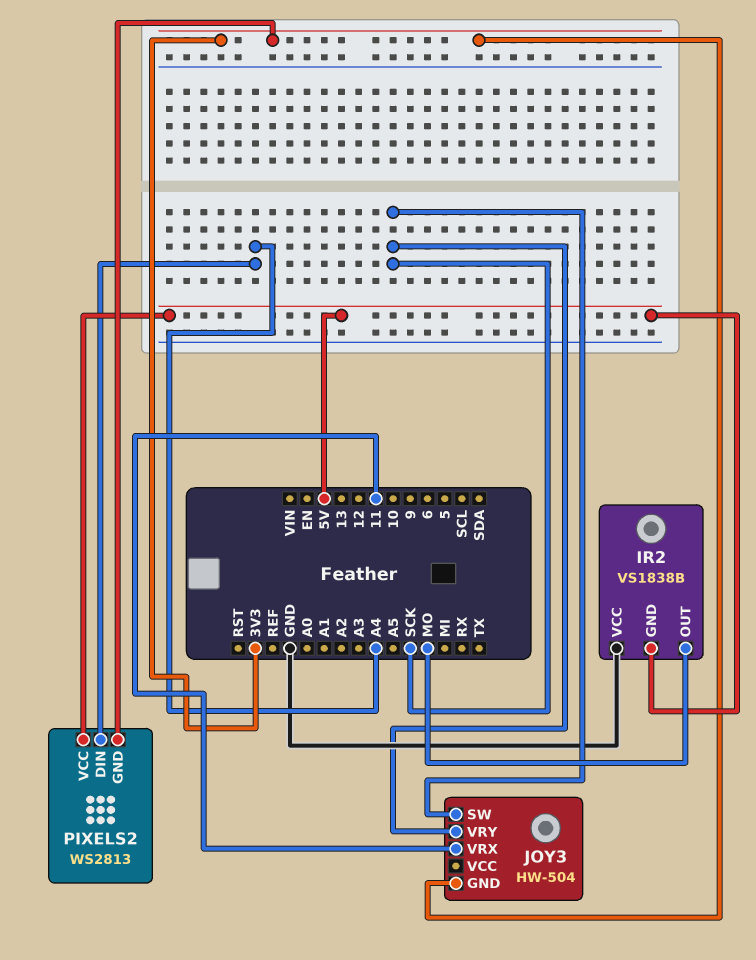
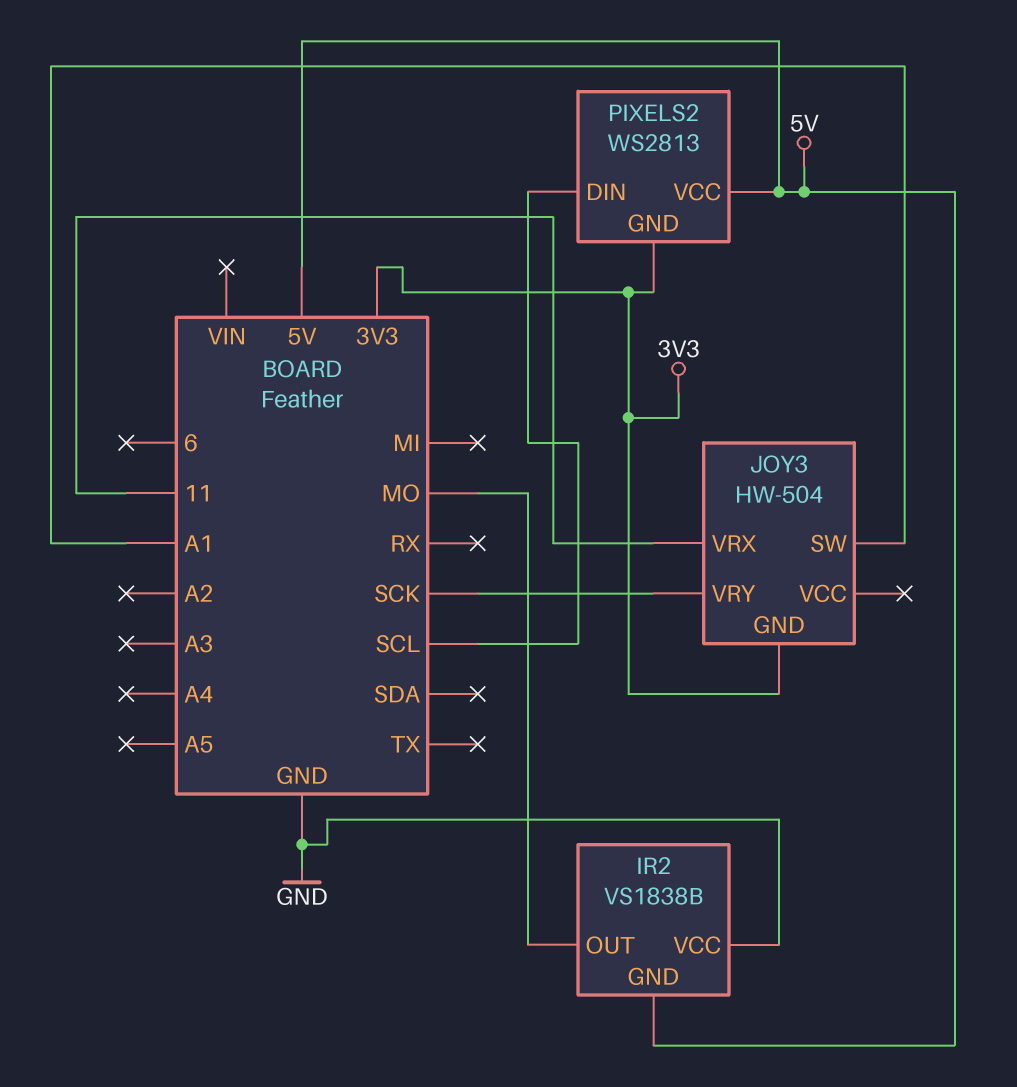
JOY3 pin SW: SCK -> A1
PIXELS2 pin DIN: A4 -> SCL

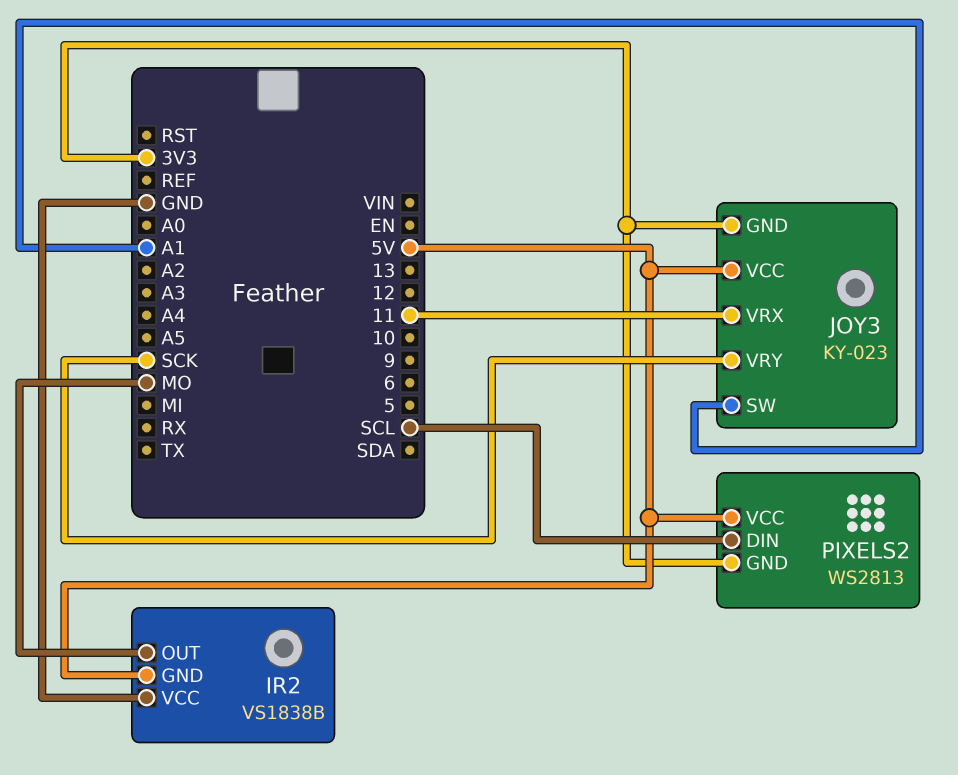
JOY3: HW-504 -> KY-023
JOY3 pin VCC: none -> 5V

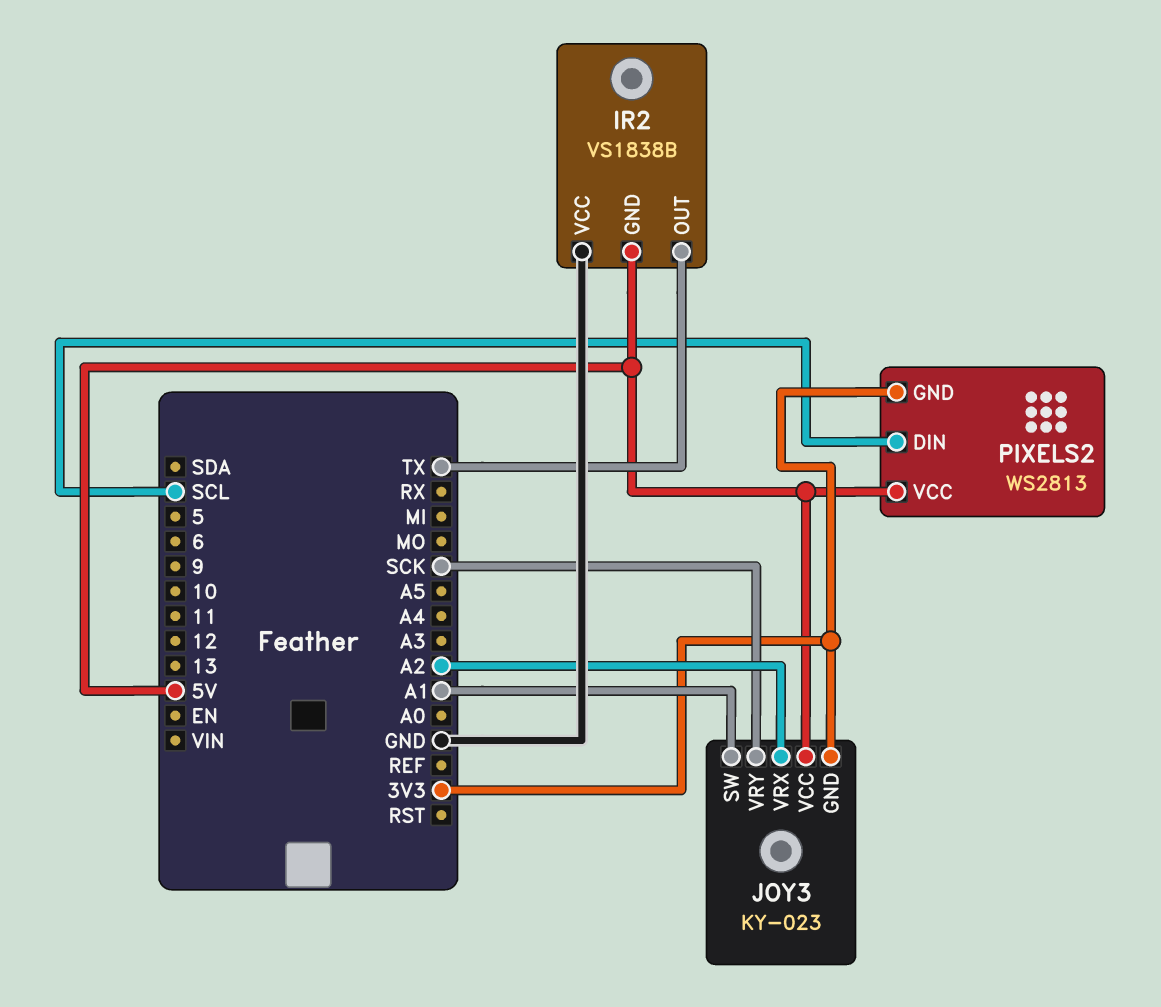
IR2 pin OUT: MO -> TX
JOY3 pin VRX: 11 -> A2

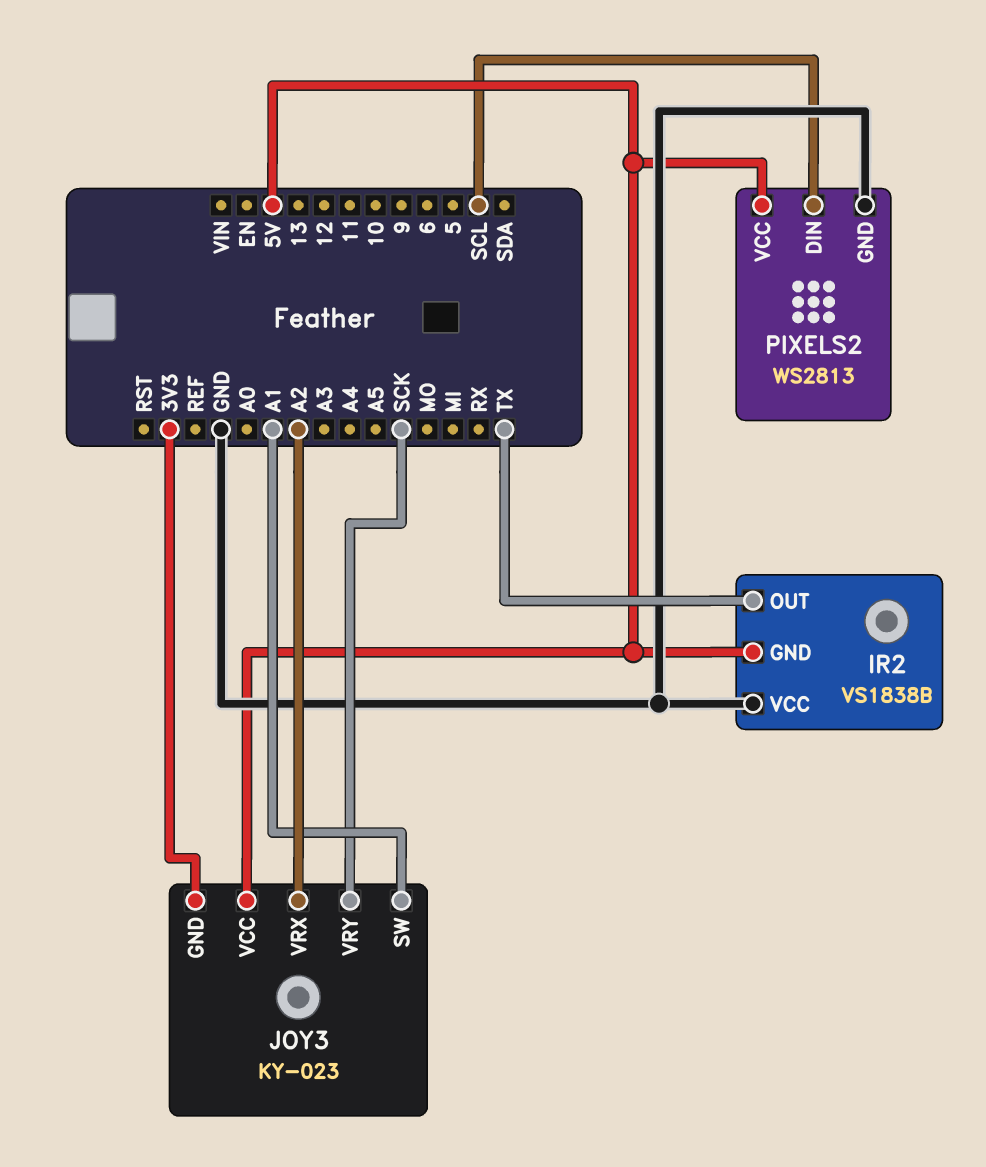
PIXELS2 pin GND: 3V3 -> GND

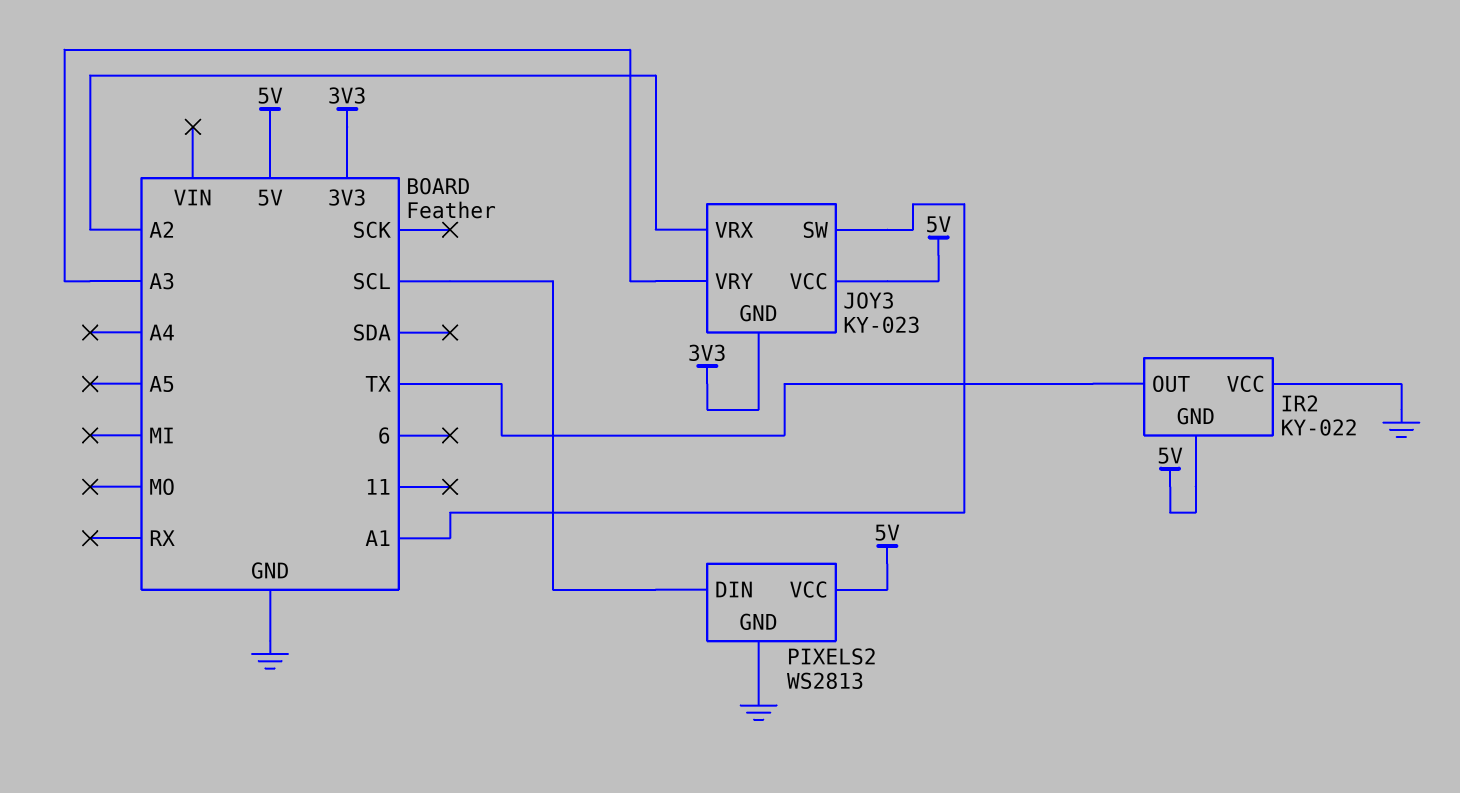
IR2: VS1838B -> KY-022
JOY3 pin VRY: SCK -> A3

